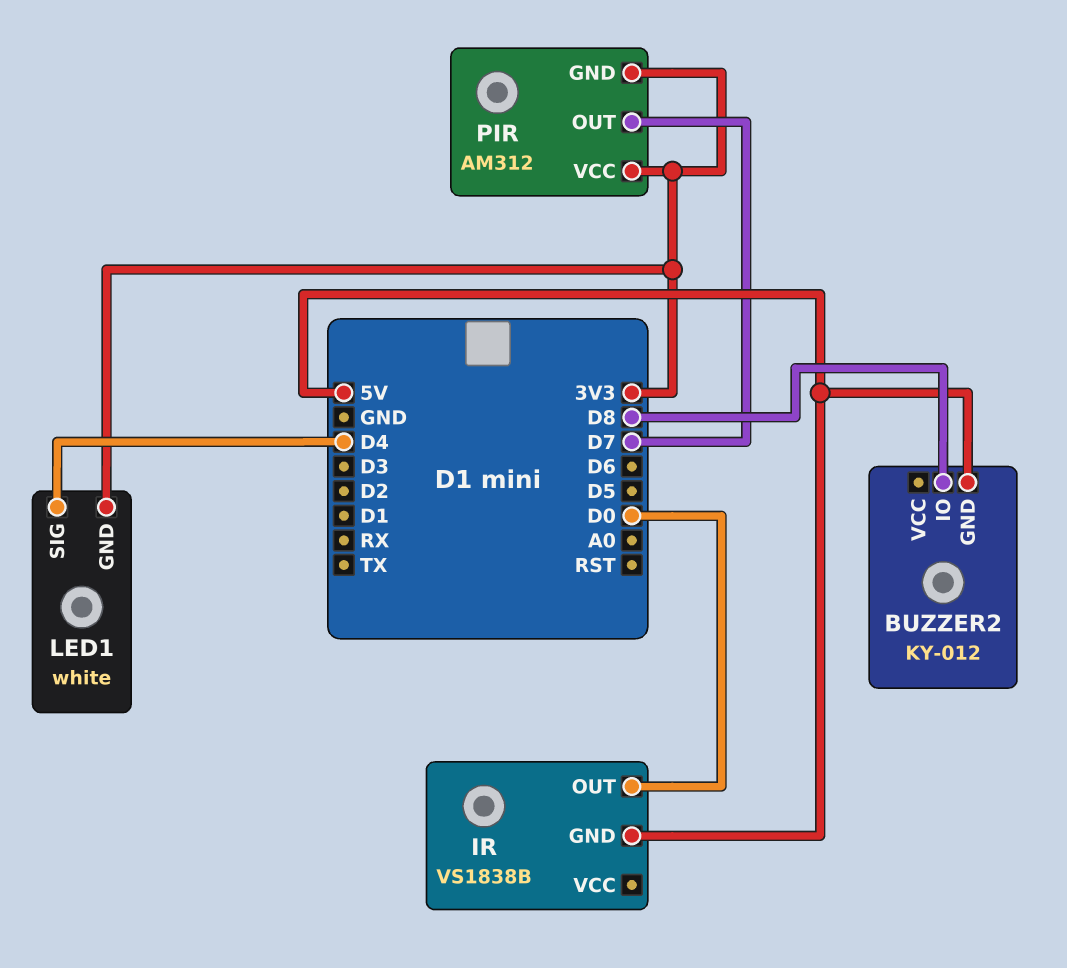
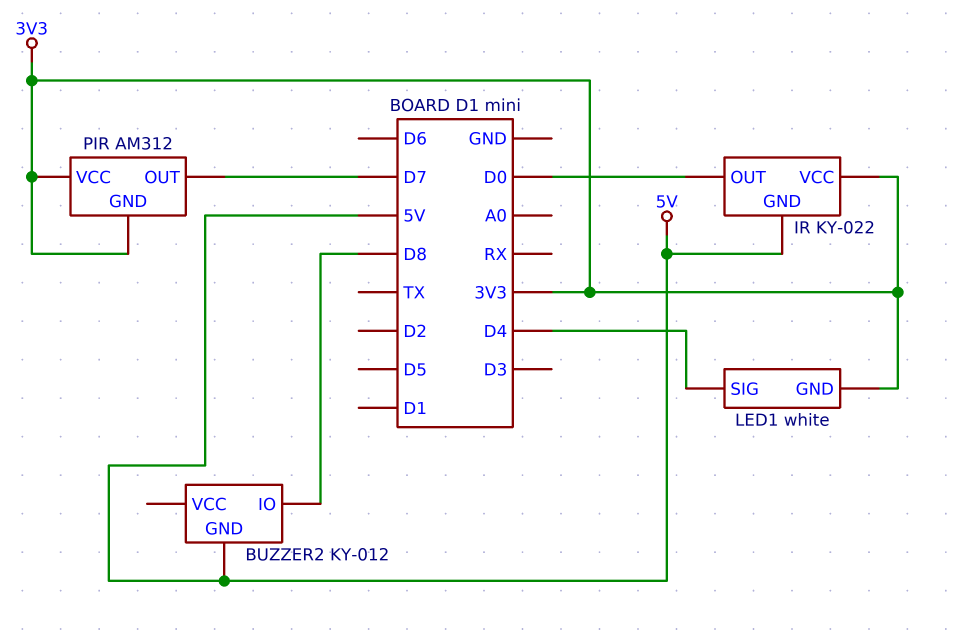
IR: VS1838B -> KY-022
IR pin VCC: none -> 3V3

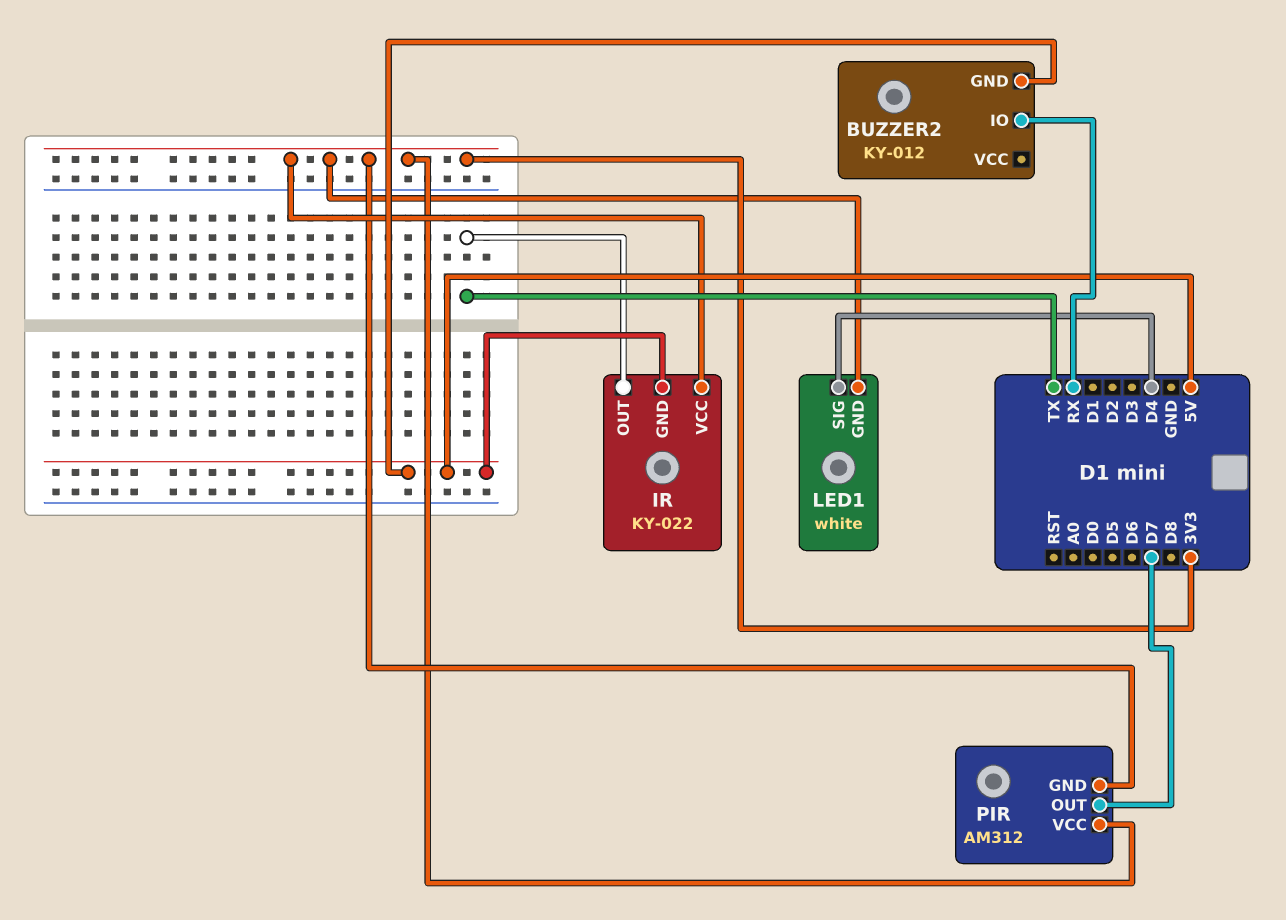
BUZZER2 pin IO: D8 -> RX
IR pin OUT: D0 -> TX

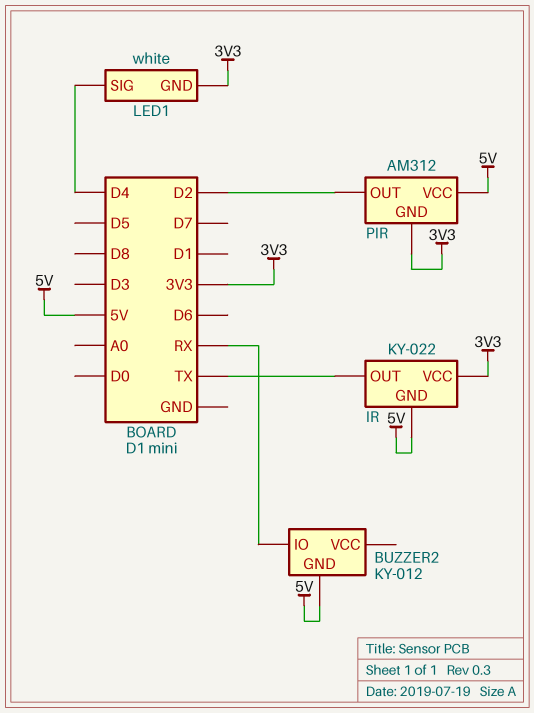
PIR pin OUT: D7 -> D2
PIR pin VCC: 3V3 -> 5V

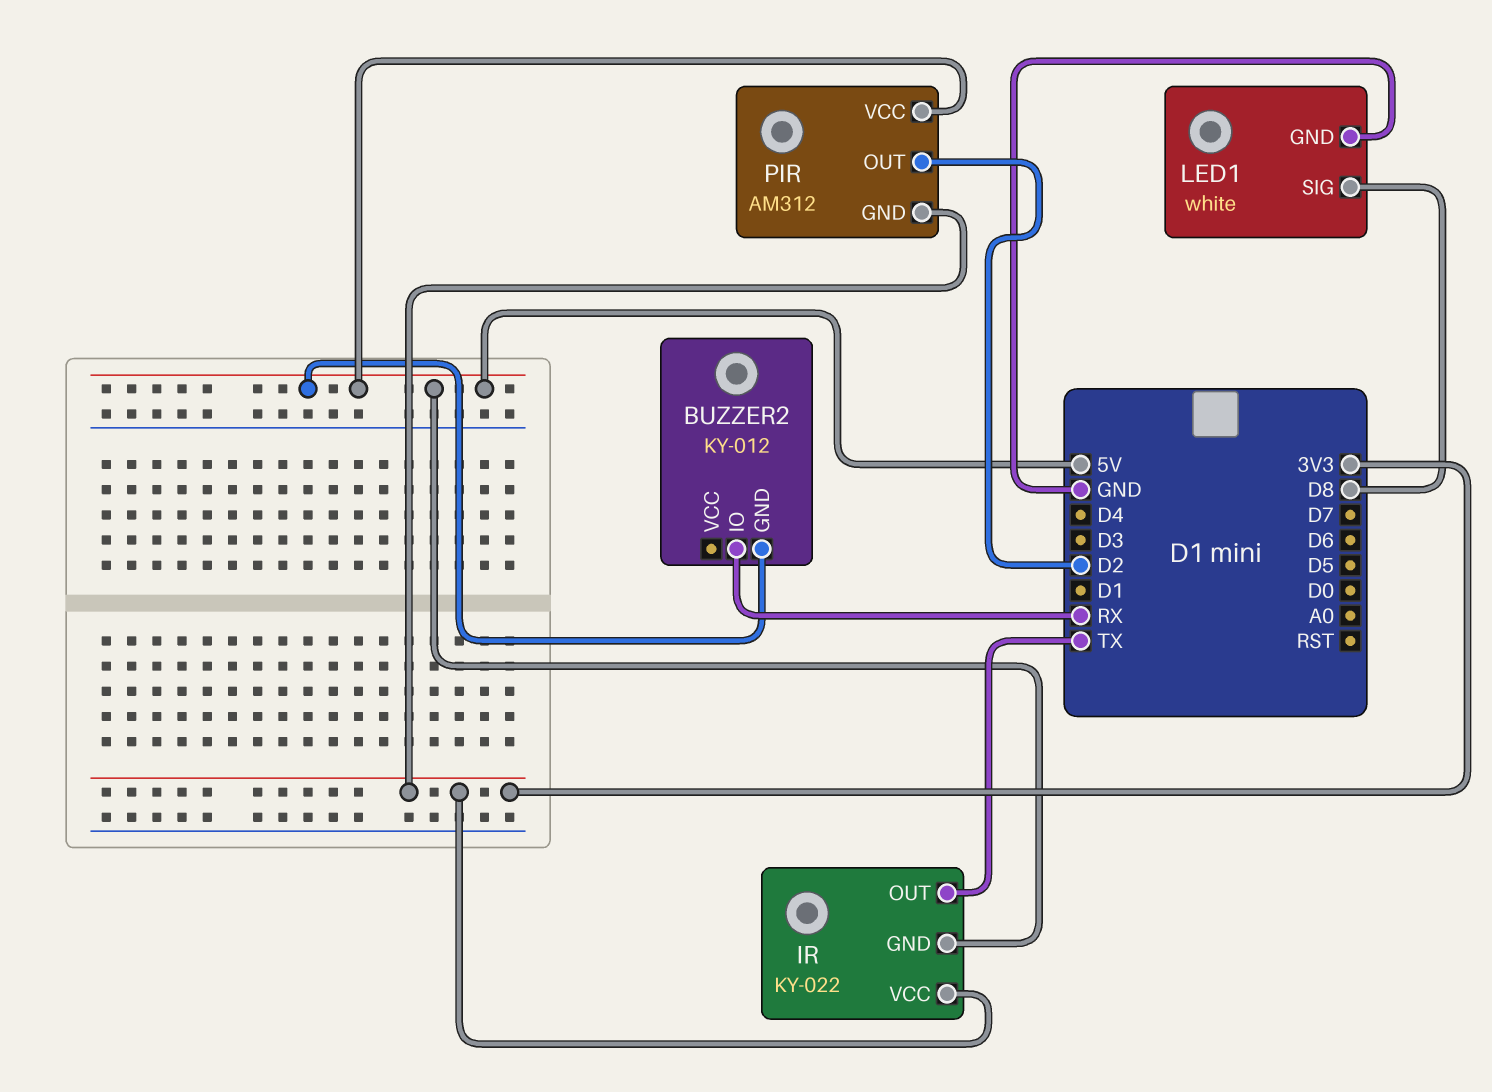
LED1 pin GND: 3V3 -> GND
LED1 pin SIG: D4 -> D8

